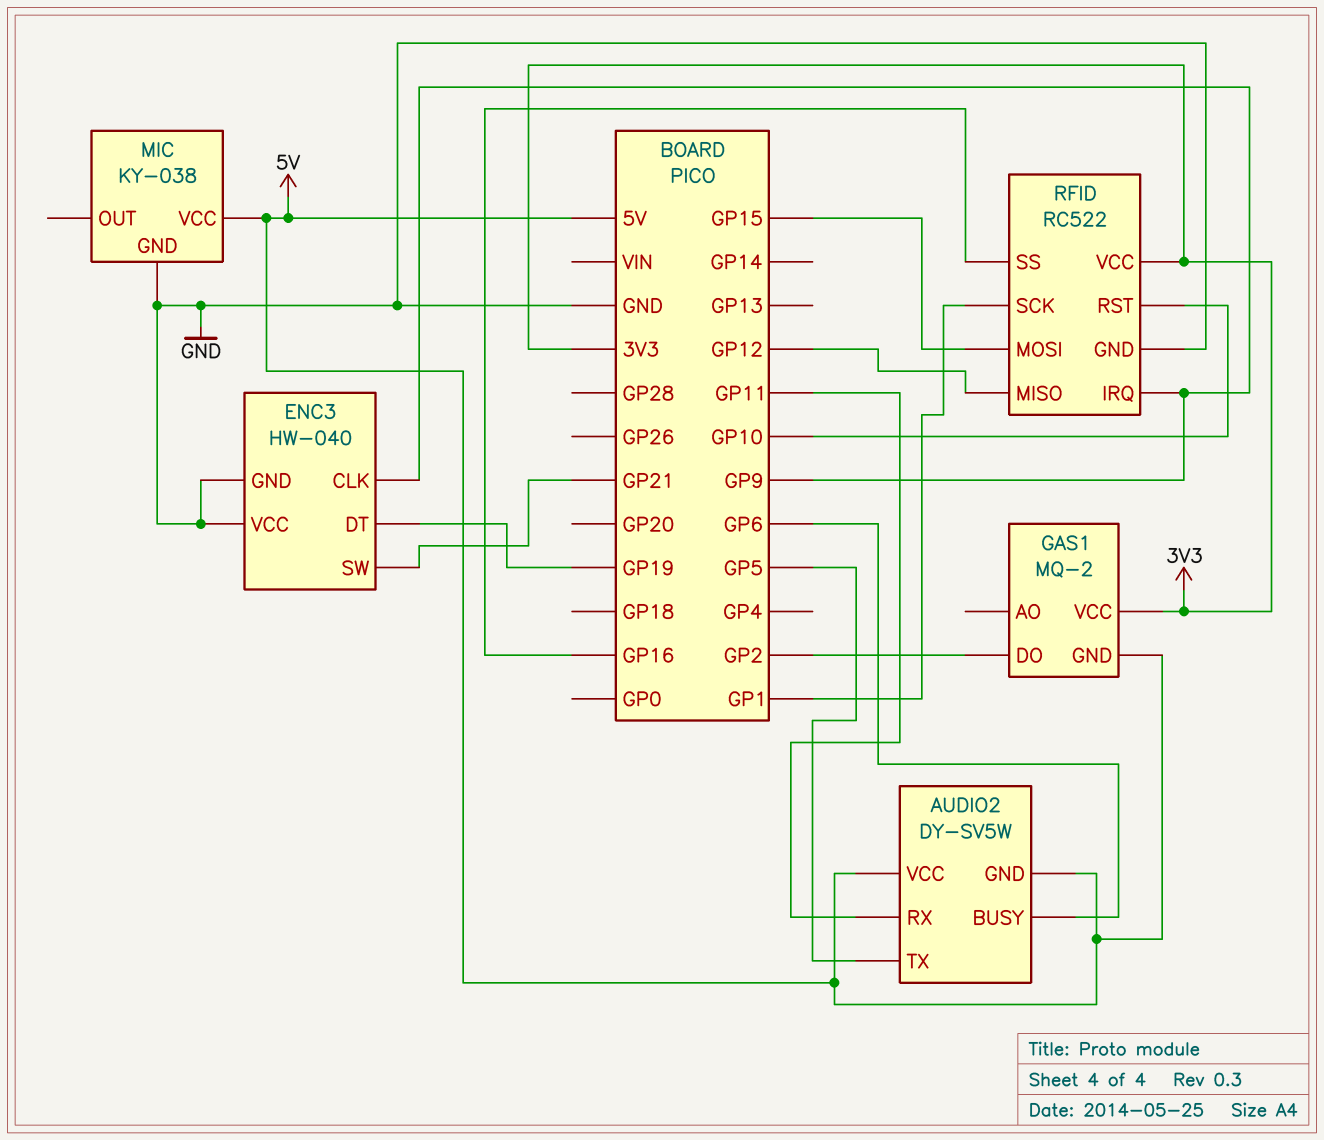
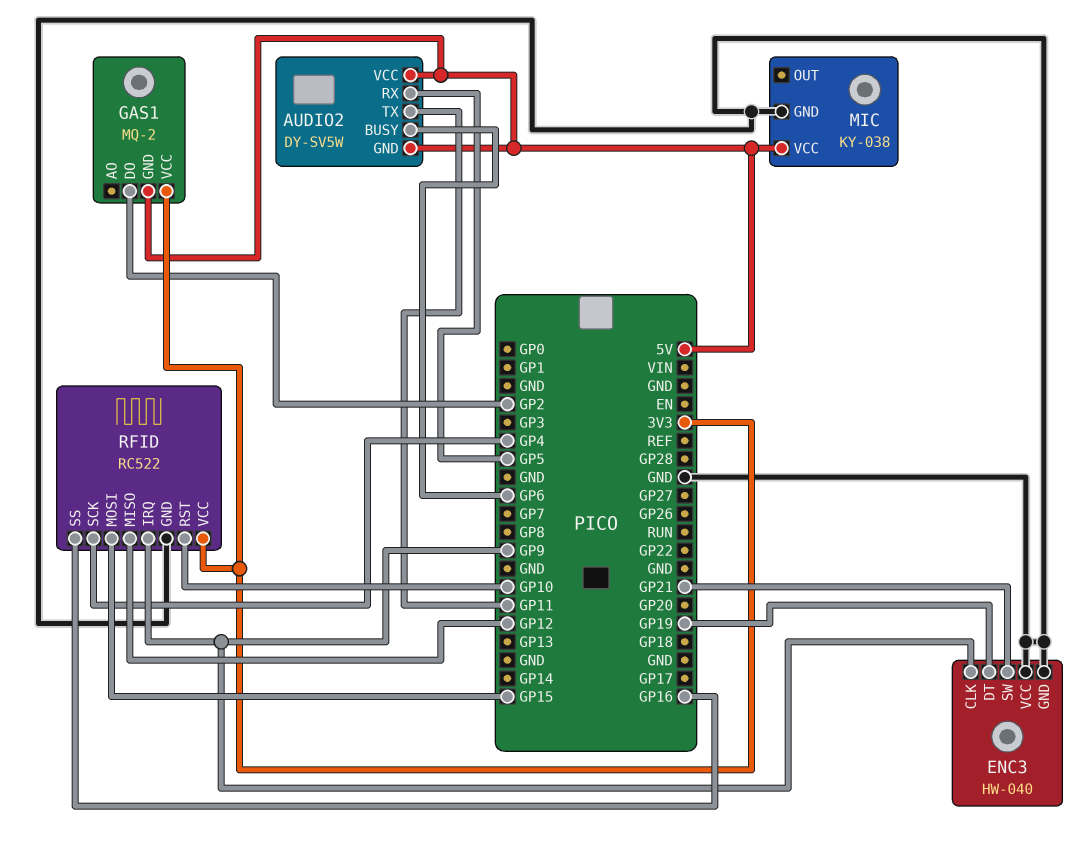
AUDIO2 pin RX: GP11 -> GP5
AUDIO2 pin TX: GP5 -> GP11
RFID pin SCK: GP1 -> GP4

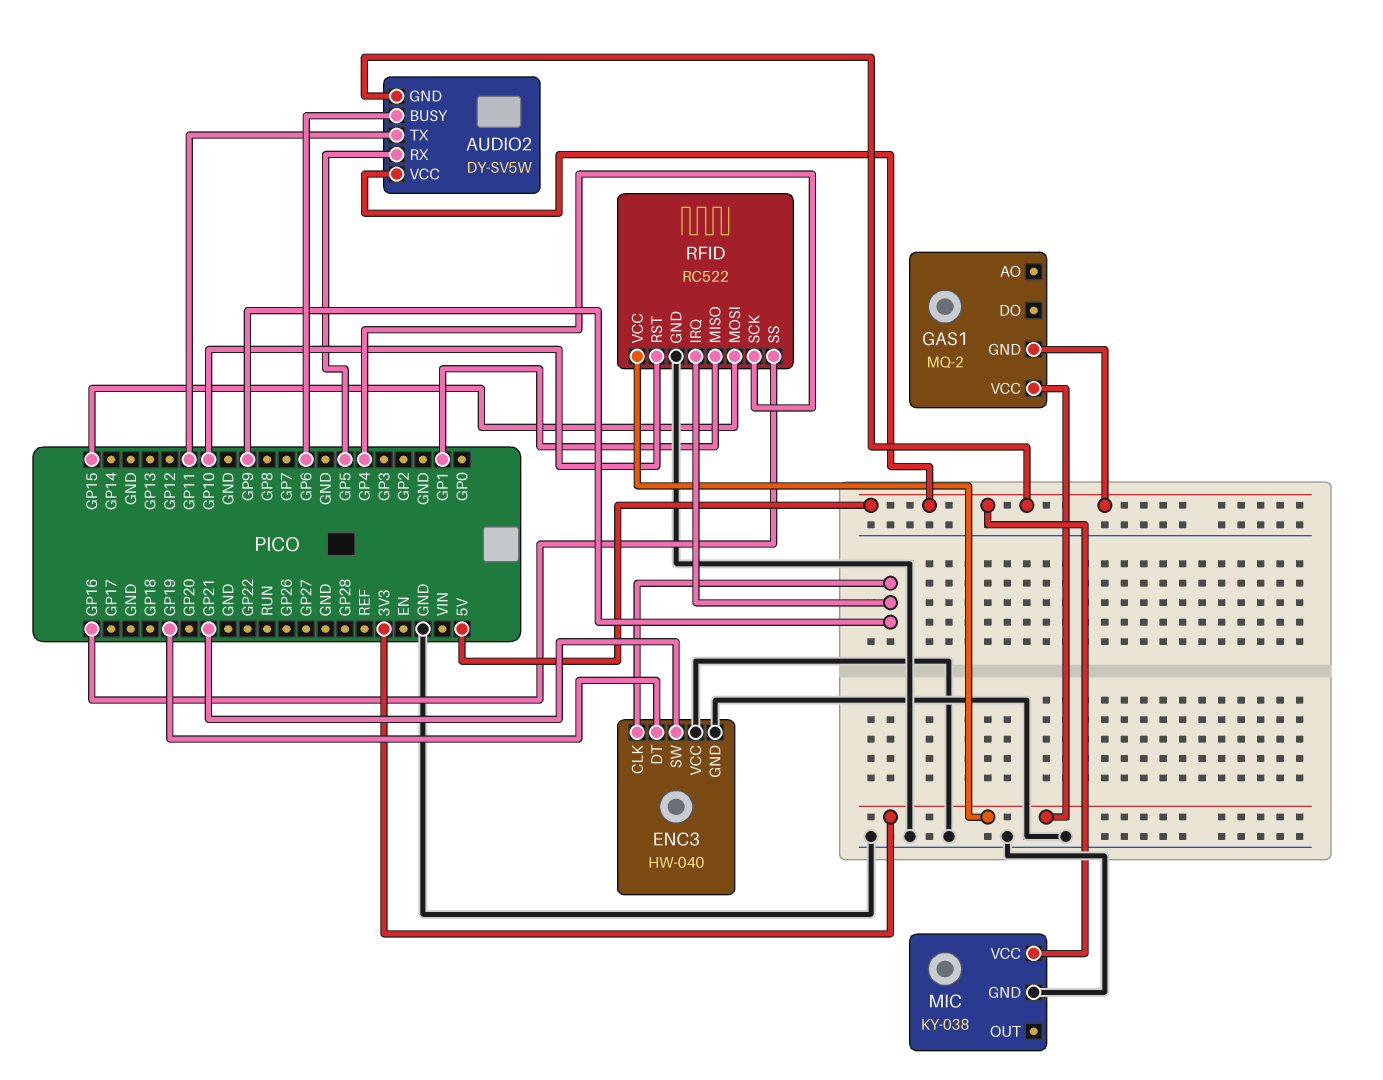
GAS1 pin DO: GP2 -> none
RFID pin MISO: GP12 -> GP1

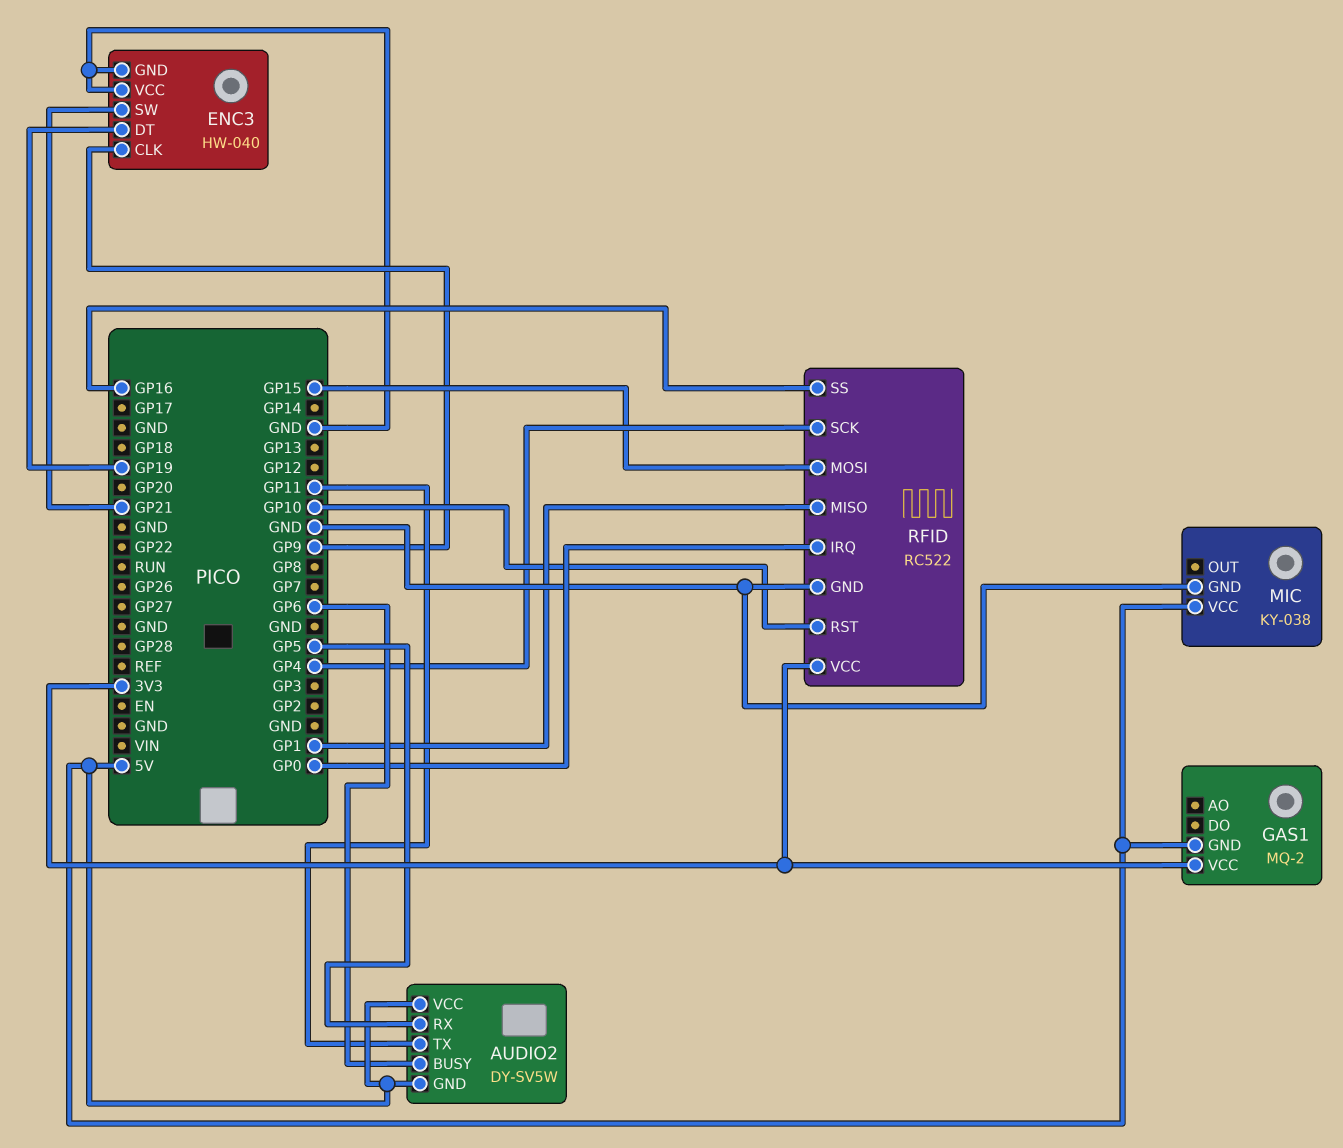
RFID pin IRQ: GP9 -> GP0

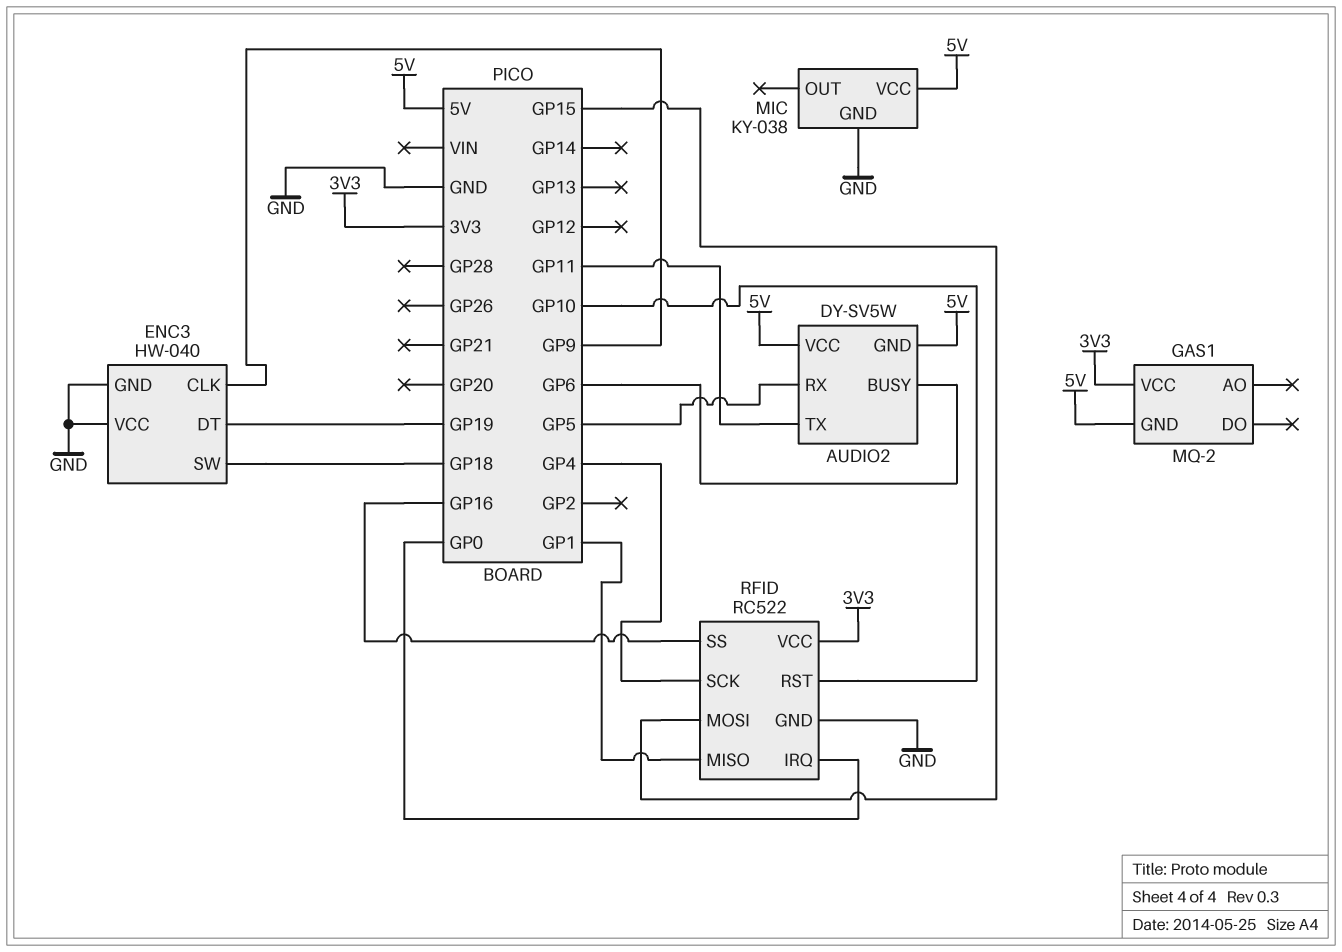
ENC3 pin SW: GP21 -> GP18

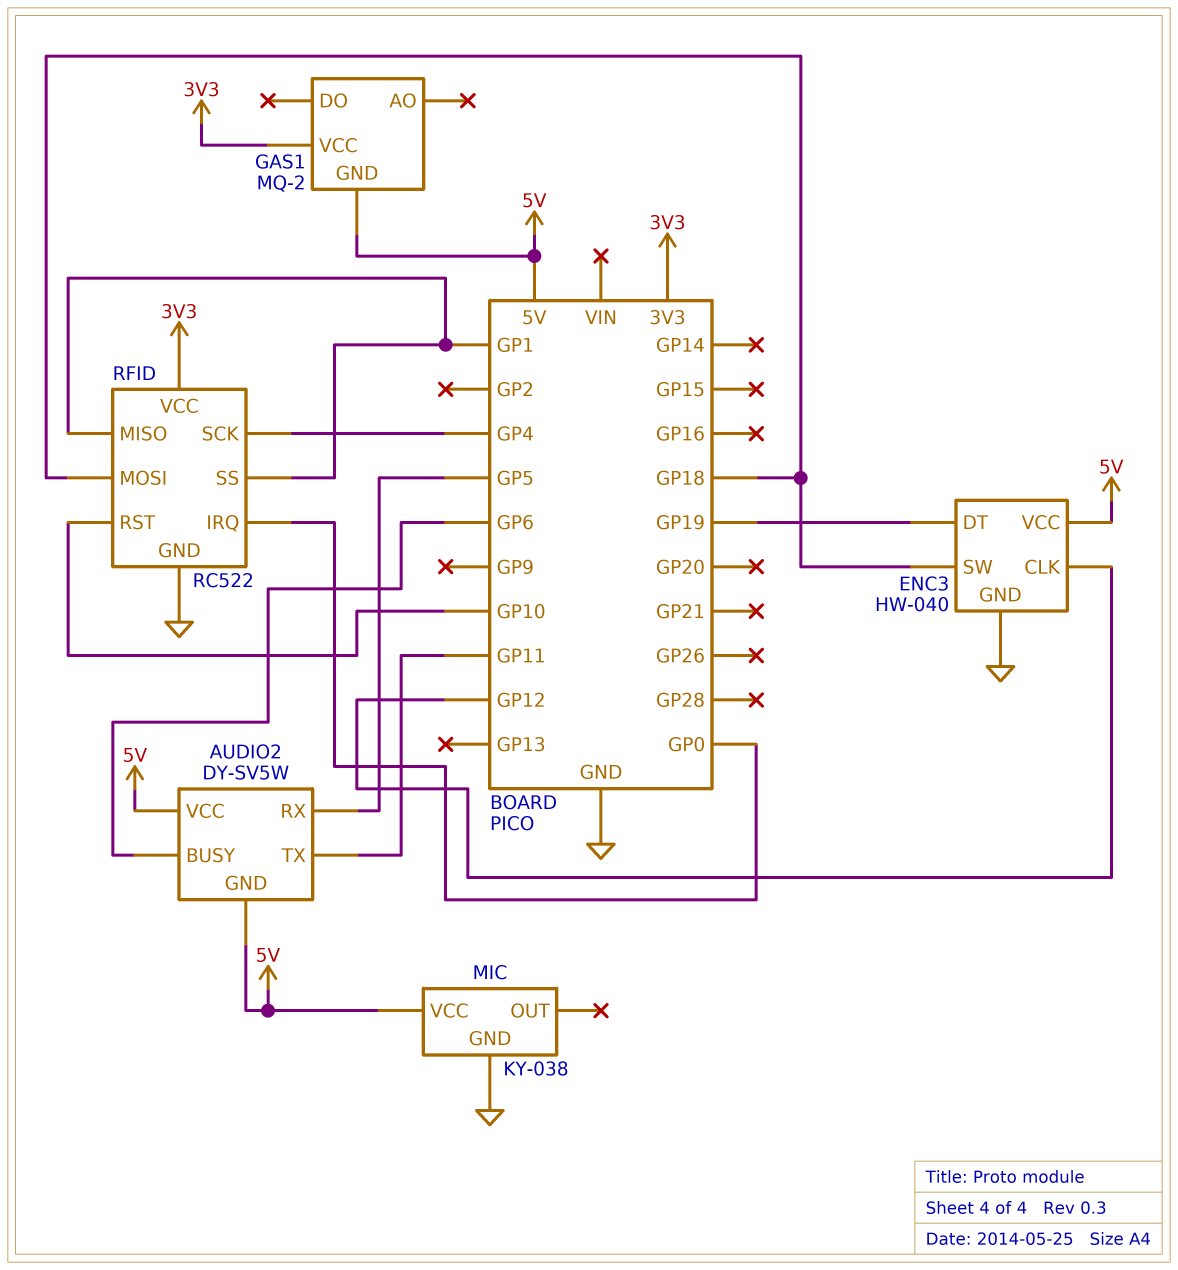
ENC3 pin CLK: GP9 -> GP12
ENC3 pin VCC: GND -> 5V
RFID pin MOSI: GP15 -> GP18
RFID pin SS: GP16 -> GP1

